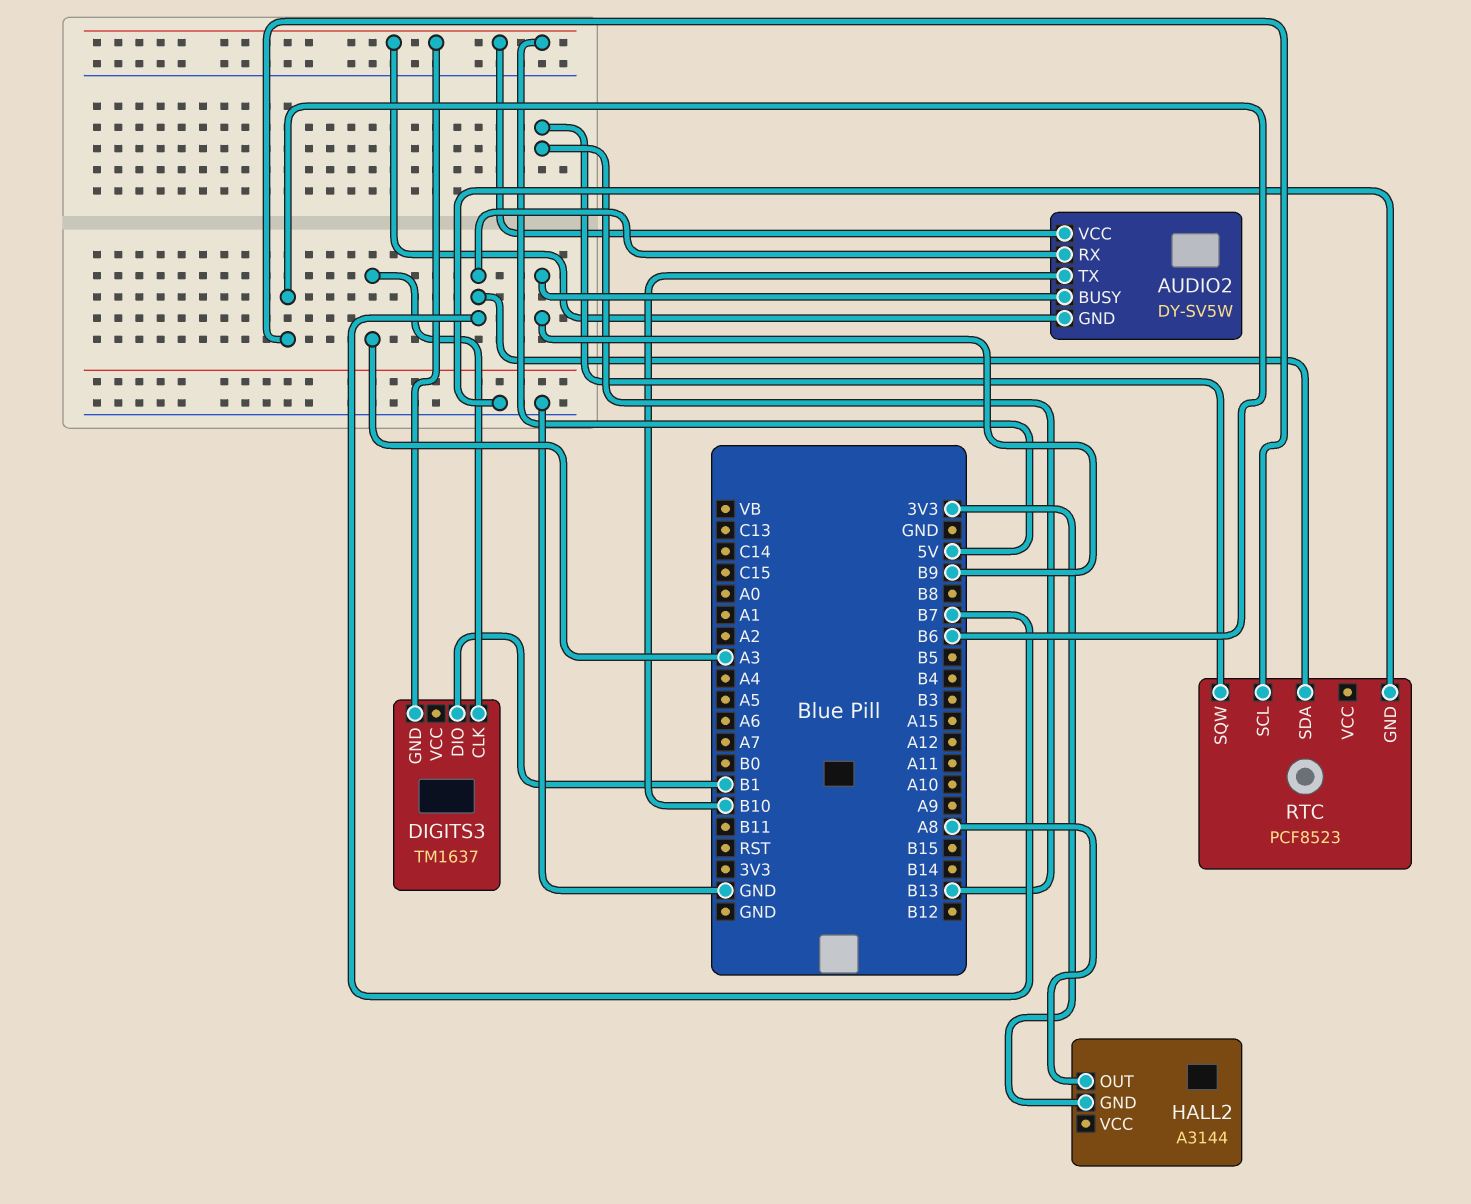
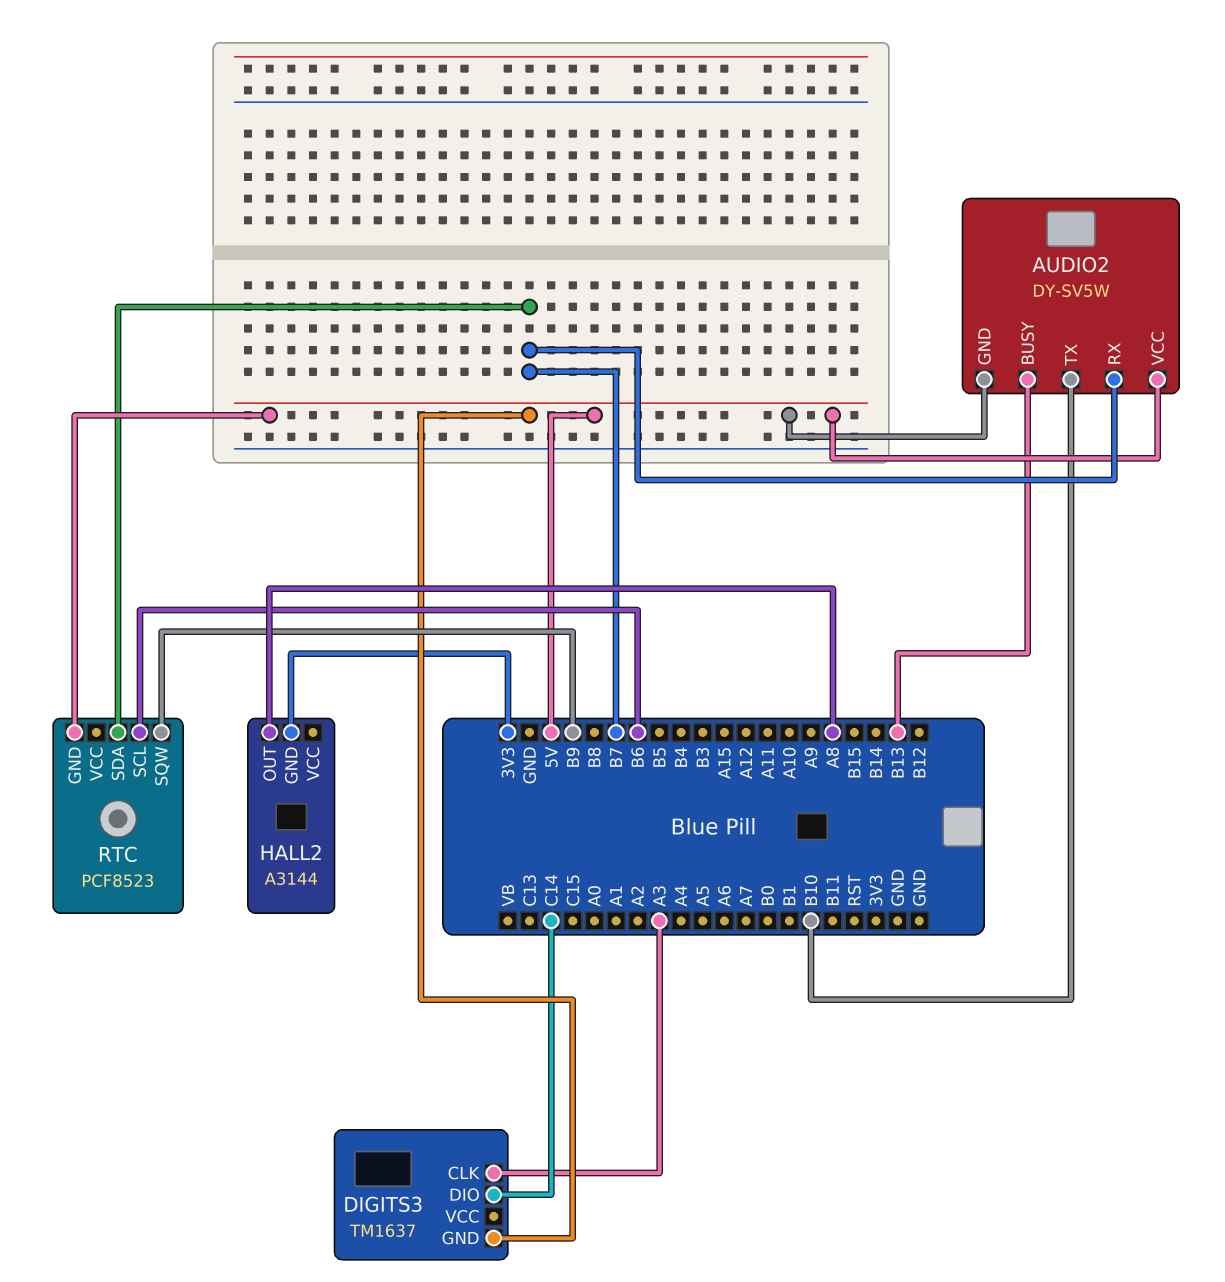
AUDIO2 pin BUSY: B9 -> B13
DIGITS3 pin DIO: B1 -> C14
RTC pin GND: GND -> 5V
RTC pin SQW: B13 -> B9

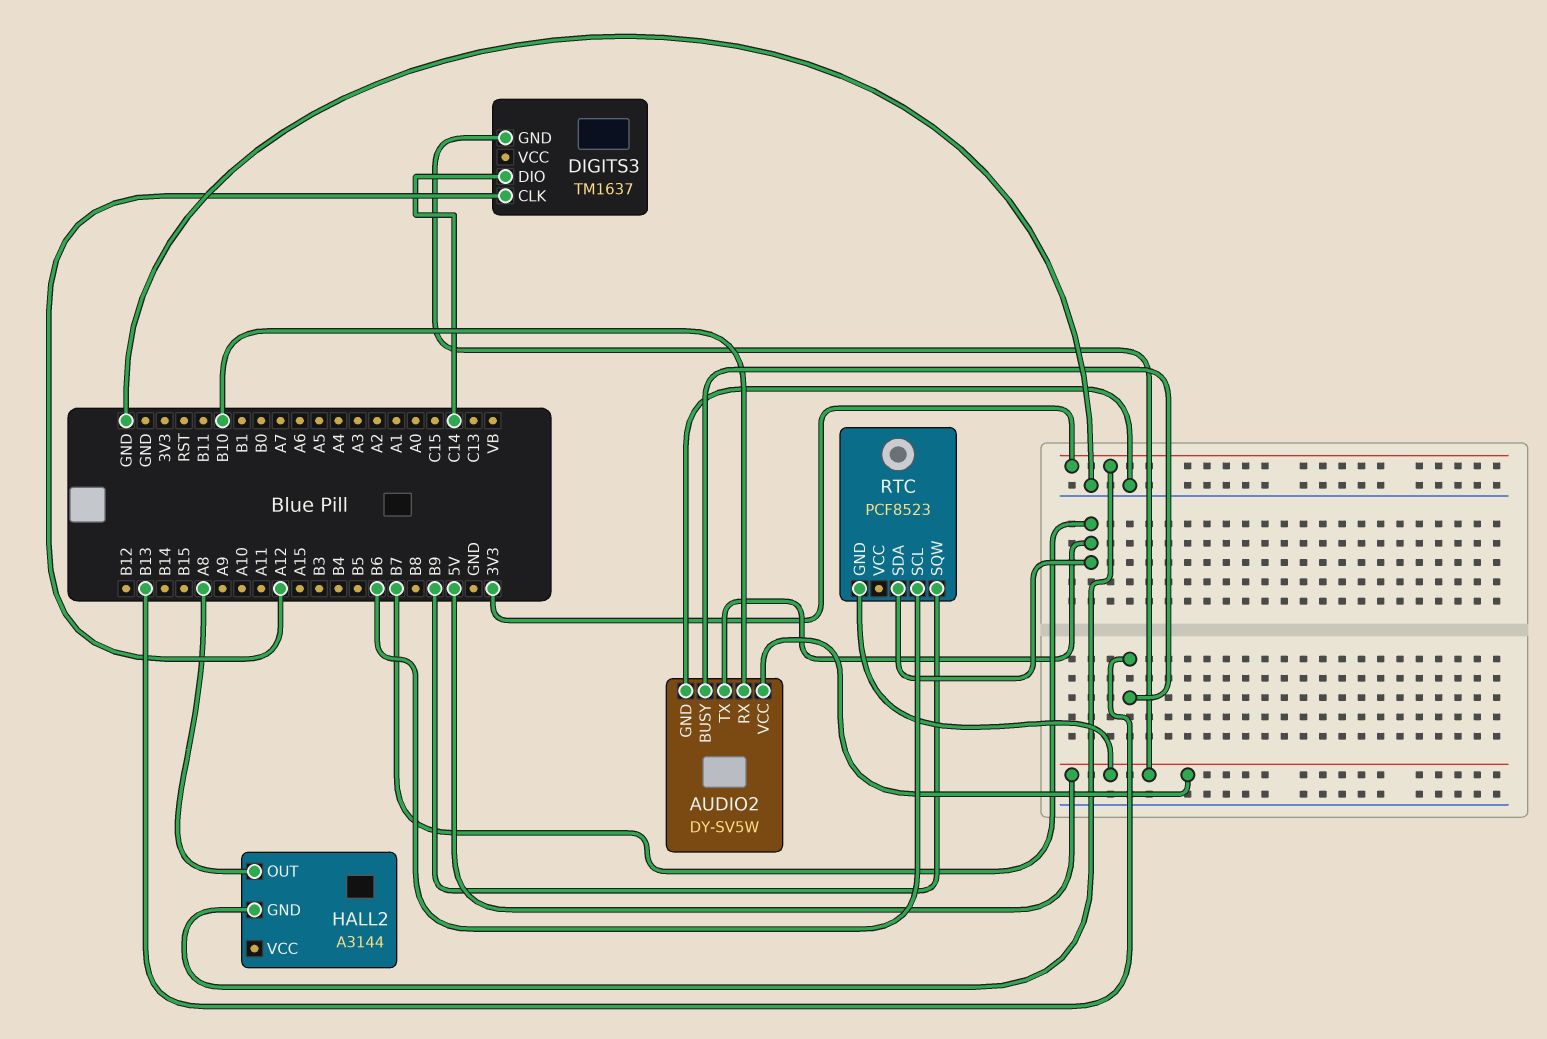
AUDIO2 pin GND: 5V -> GND
AUDIO2 pin RX: B7 -> B10
AUDIO2 pin TX: B10 -> B7
DIGITS3 pin CLK: A3 -> A12

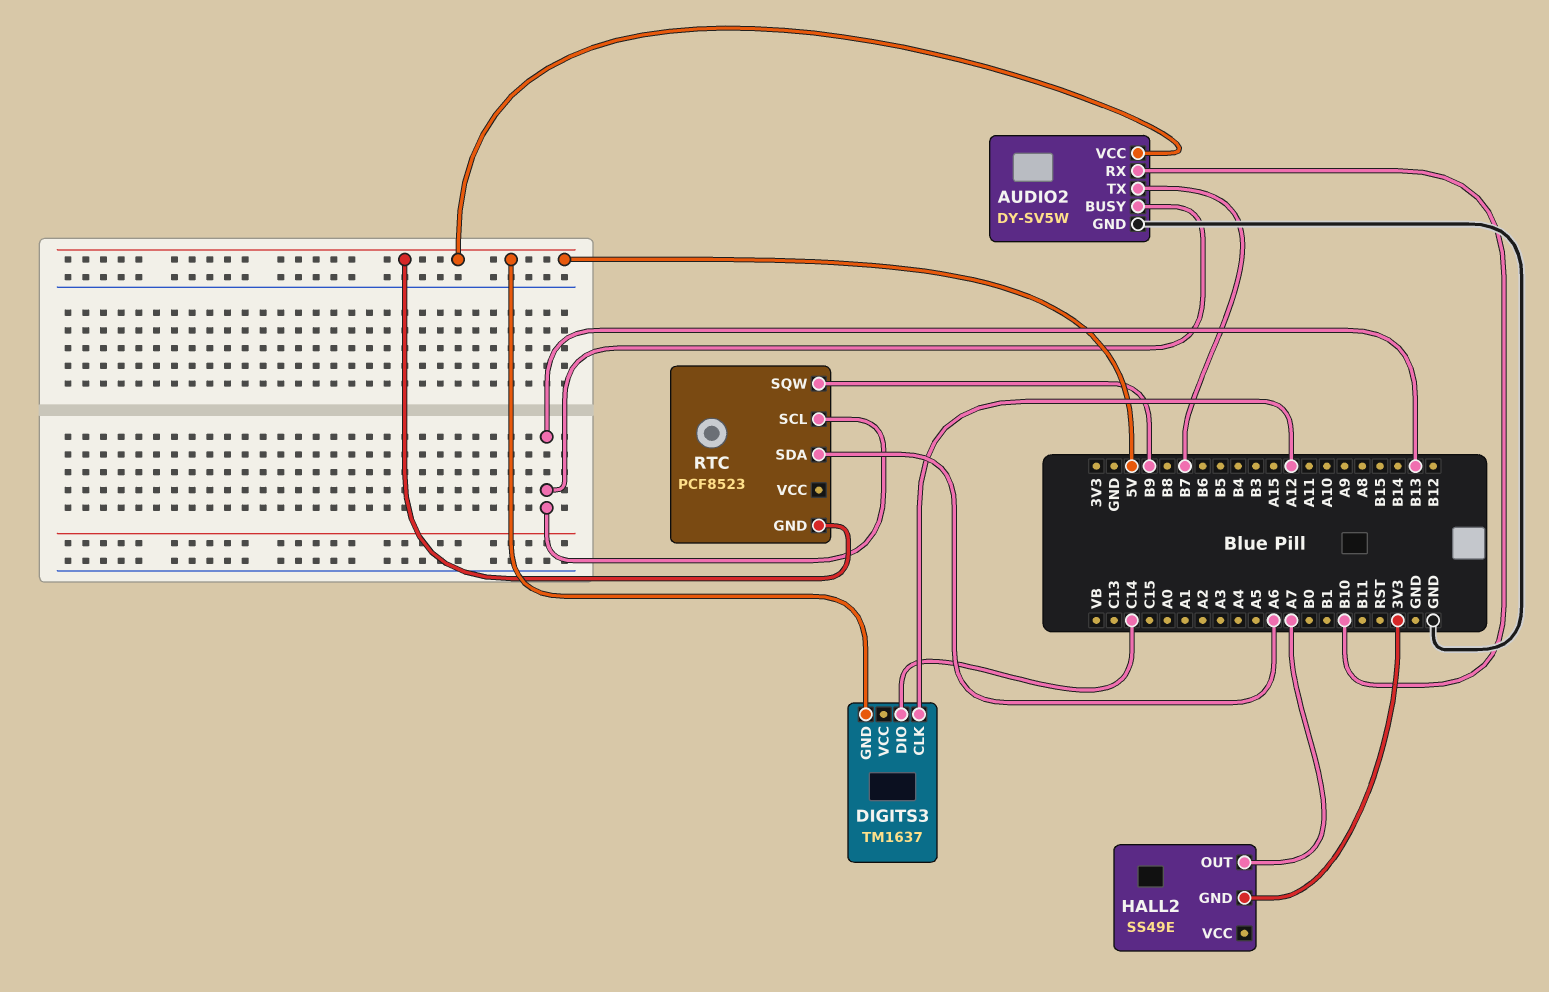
HALL2: A3144 -> SS49E
HALL2 pin OUT: A8 -> A7
RTC pin SCL: B6 -> B13
RTC pin SDA: B7 -> A6

